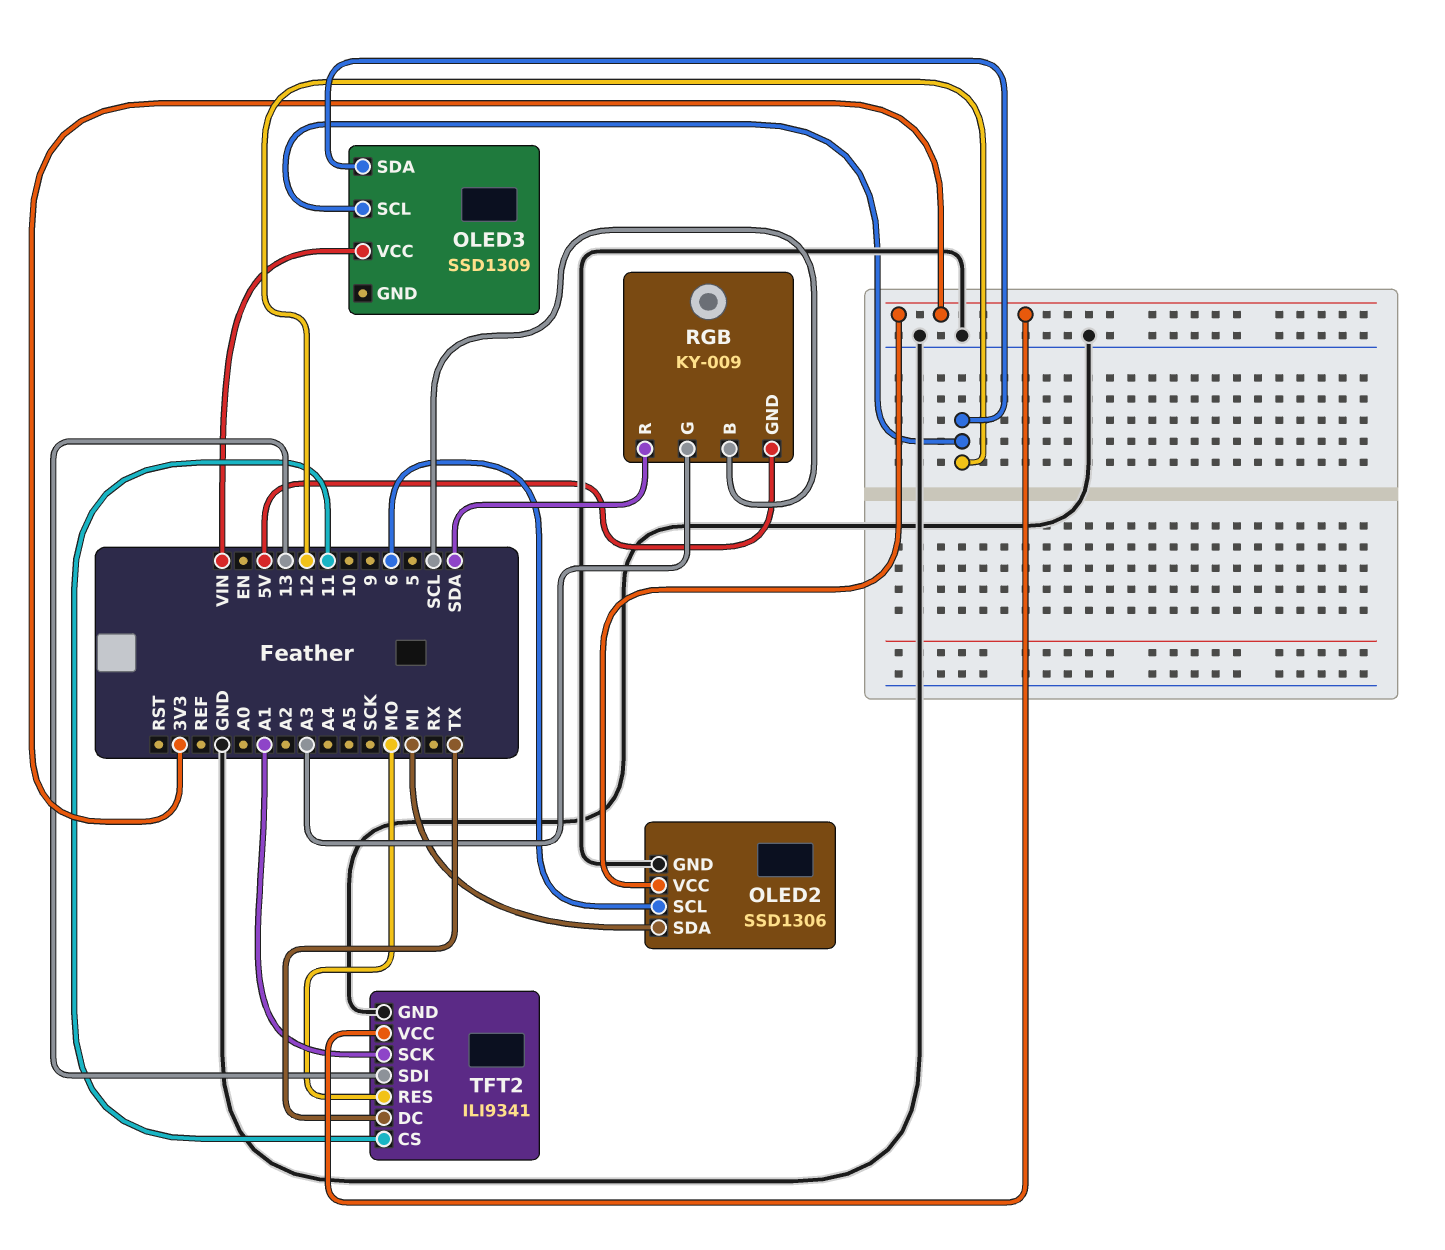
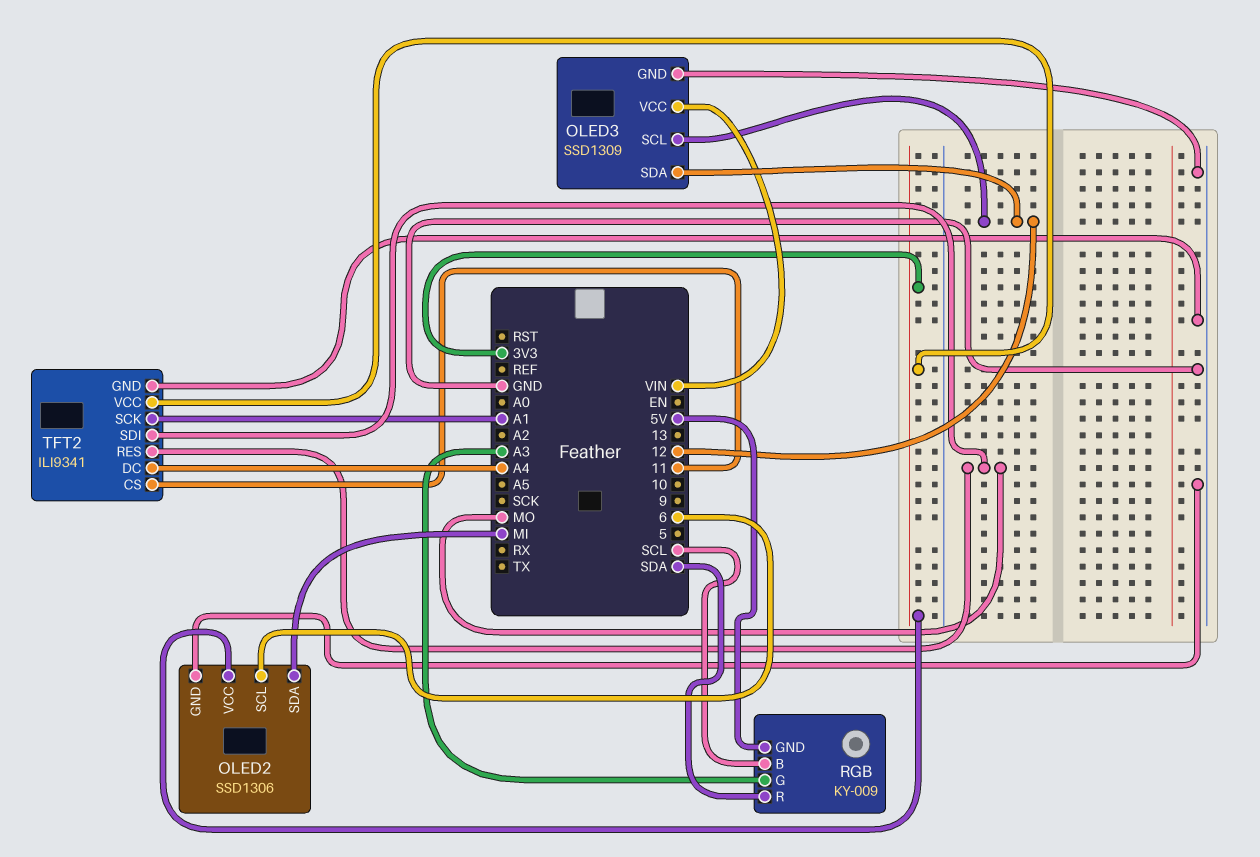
OLED3 pin GND: none -> GND
TFT2 pin DC: TX -> A4
TFT2 pin SDI: 13 -> MO

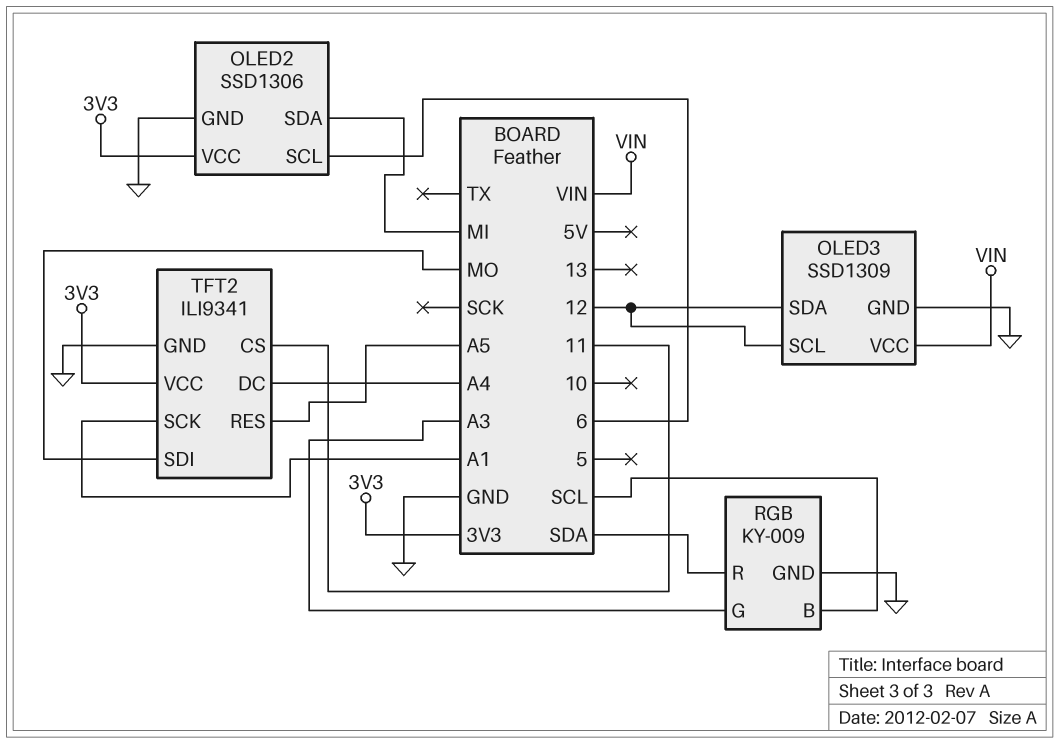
RGB pin GND: 5V -> GND
TFT2 pin RES: MO -> A5

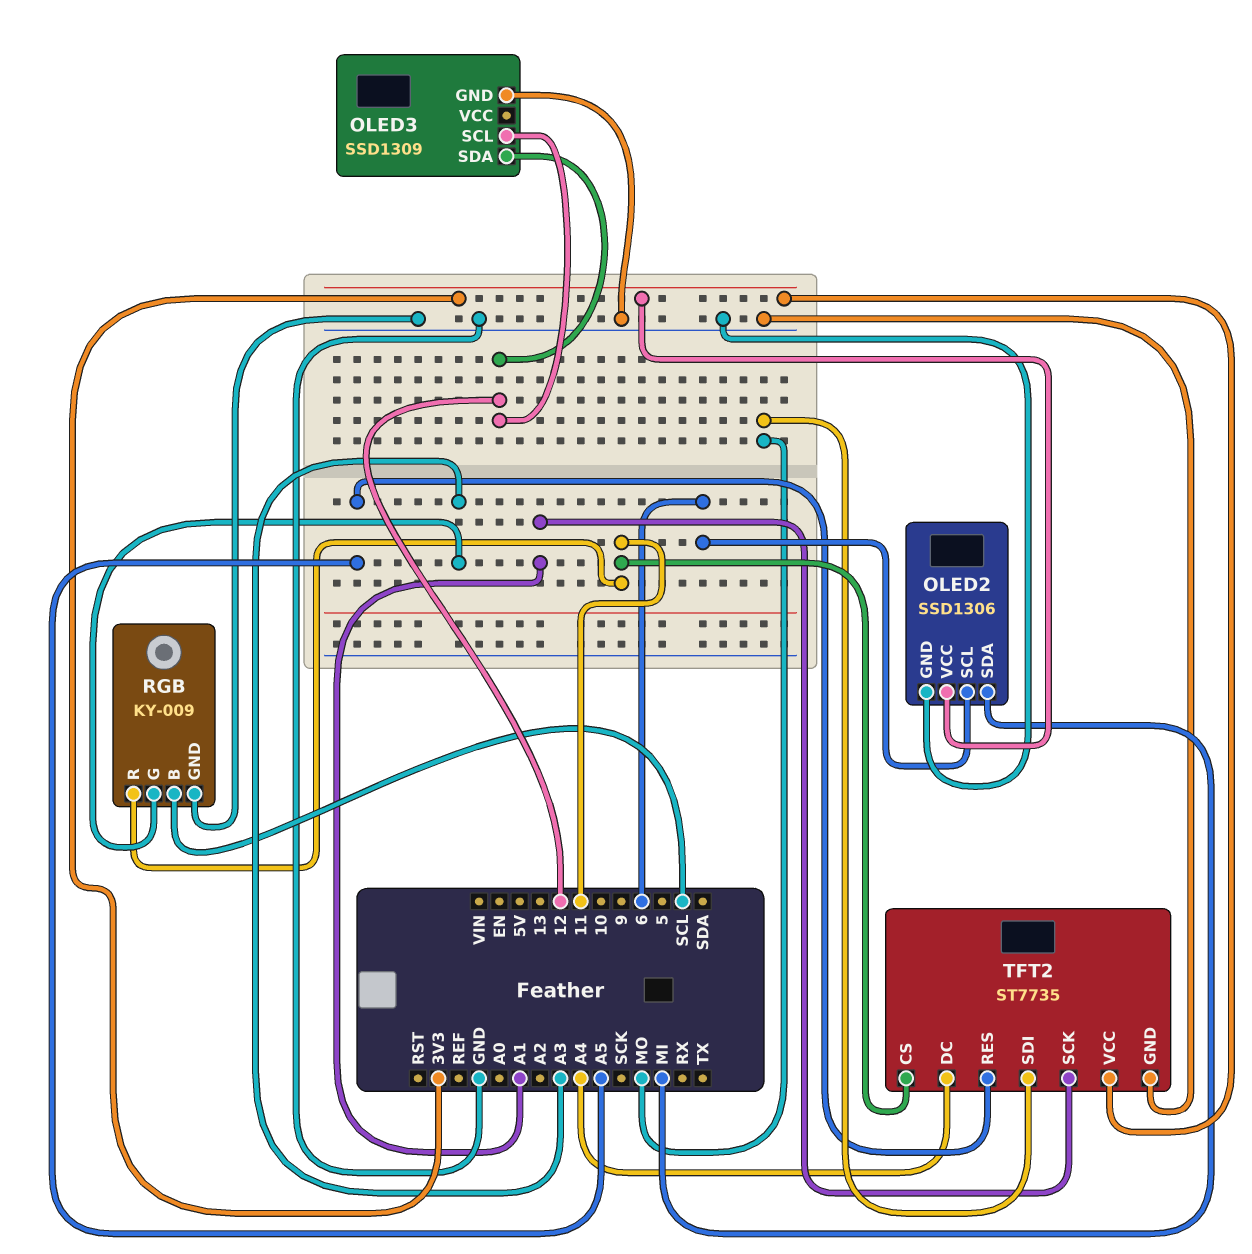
OLED3 pin VCC: VIN -> none
RGB pin R: SDA -> 11
TFT2: ILI9341 -> ST7735

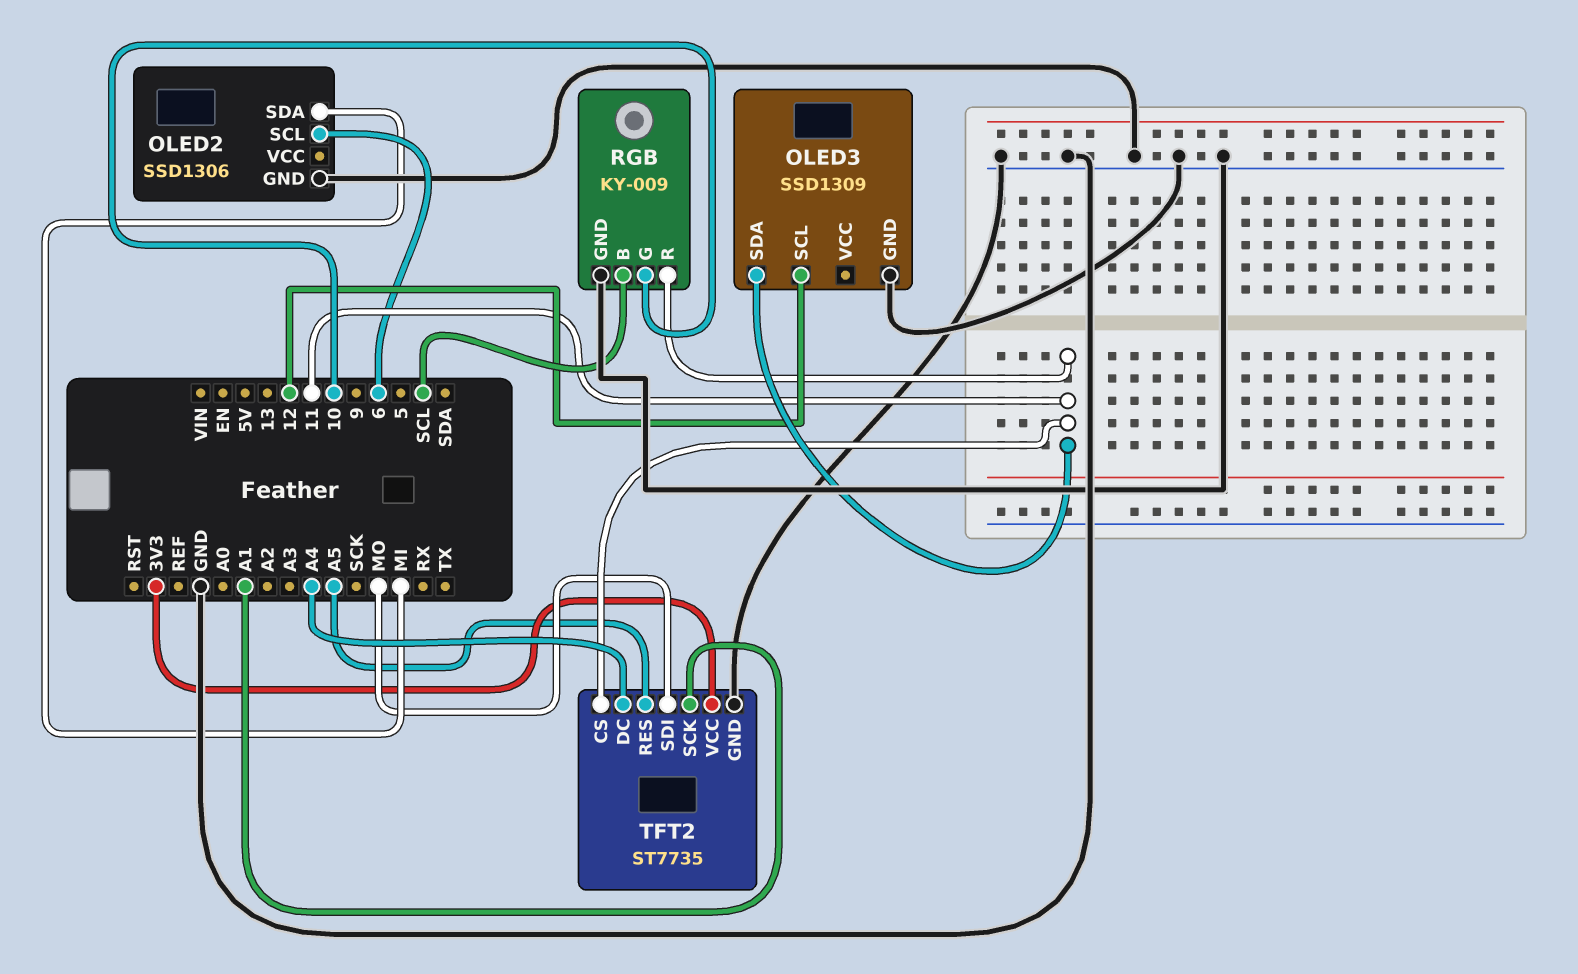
OLED2 pin VCC: 3V3 -> none
OLED3 pin SDA: 12 -> 11
RGB pin G: A3 -> 10

